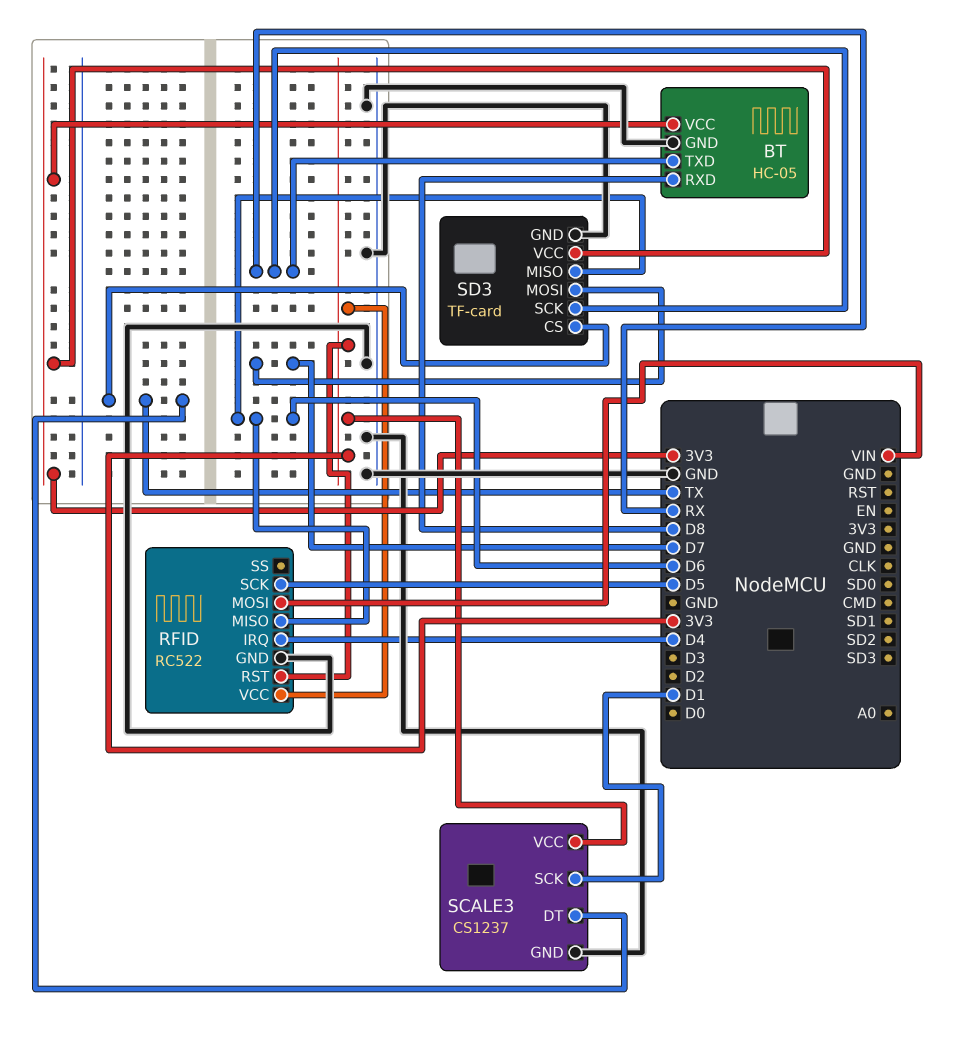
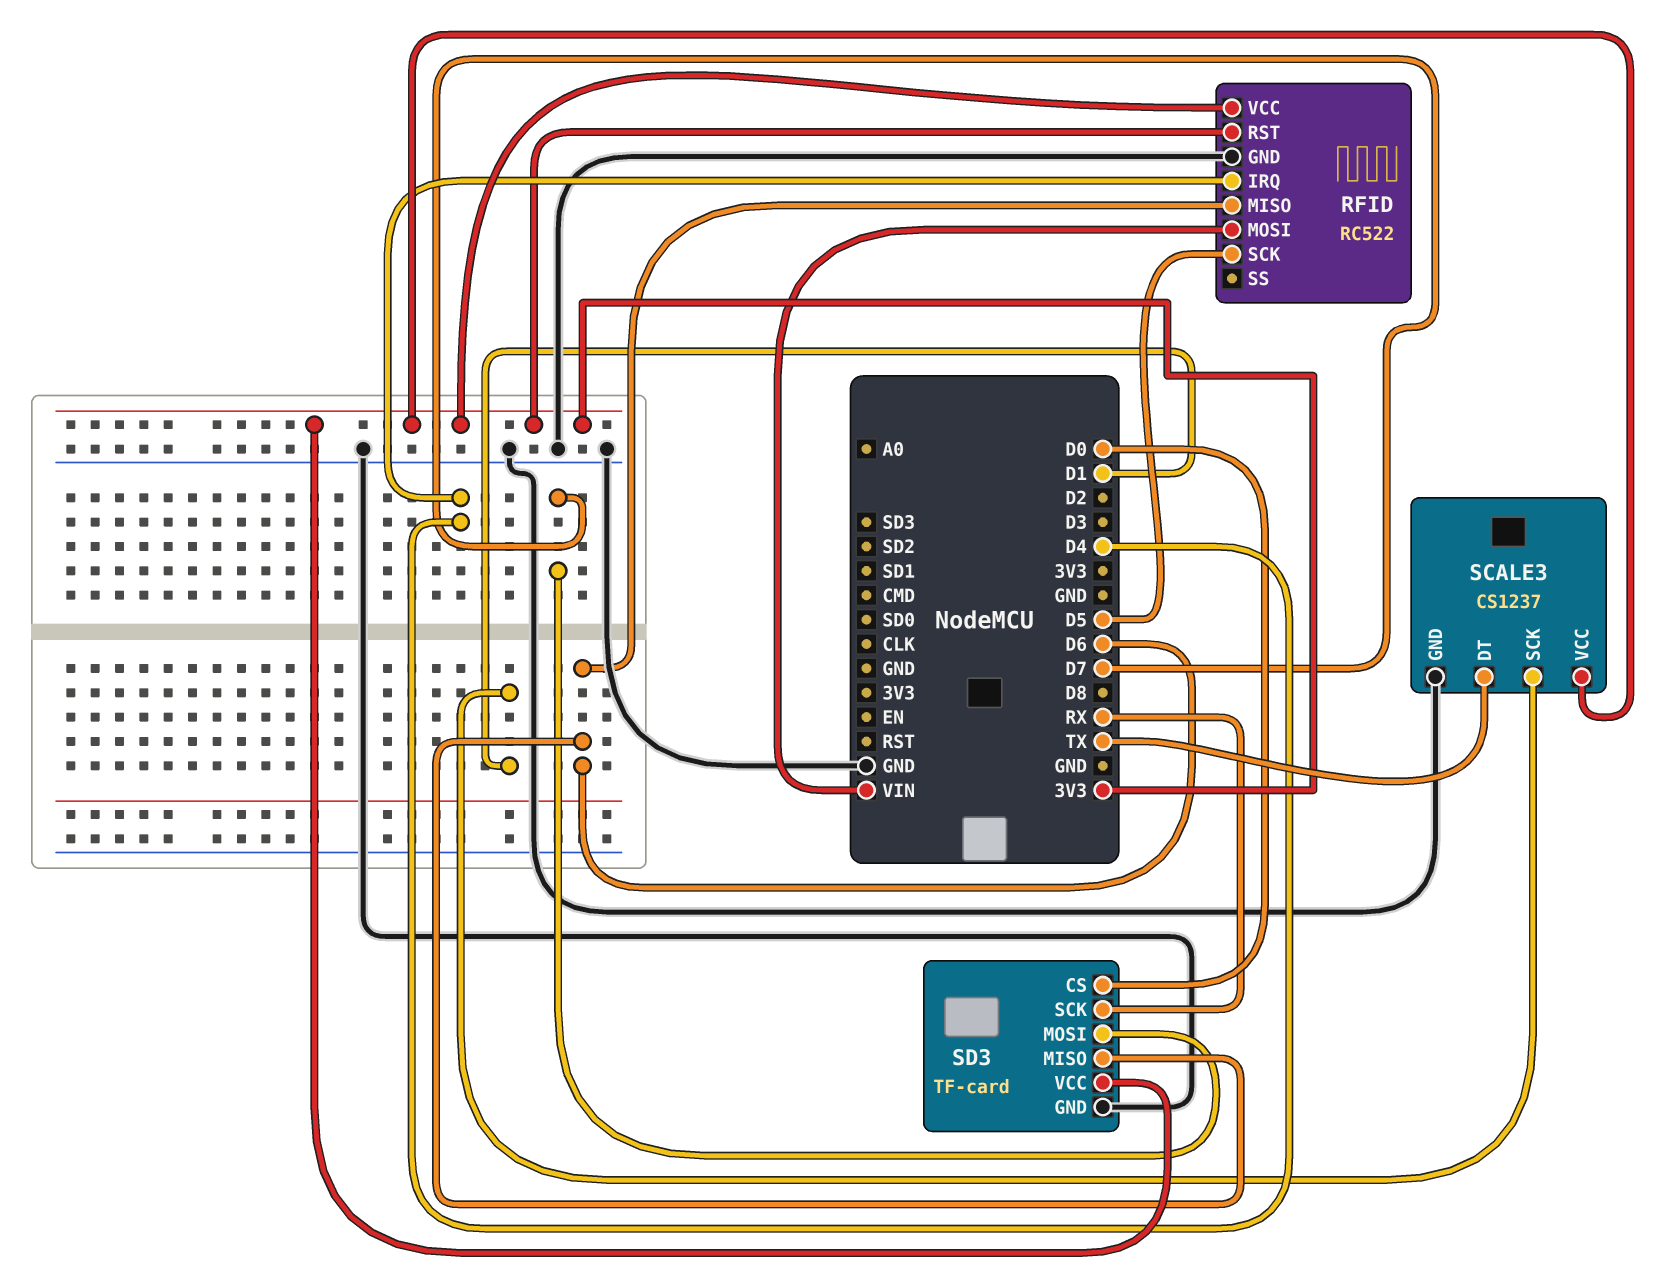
BT: HC-05 -> none
BT pin GND: GND -> none
BT pin RXD: D8 -> none
BT pin TXD: RX -> none
BT pin VCC: 3V3 -> none
SD3 pin CS: TX -> D0

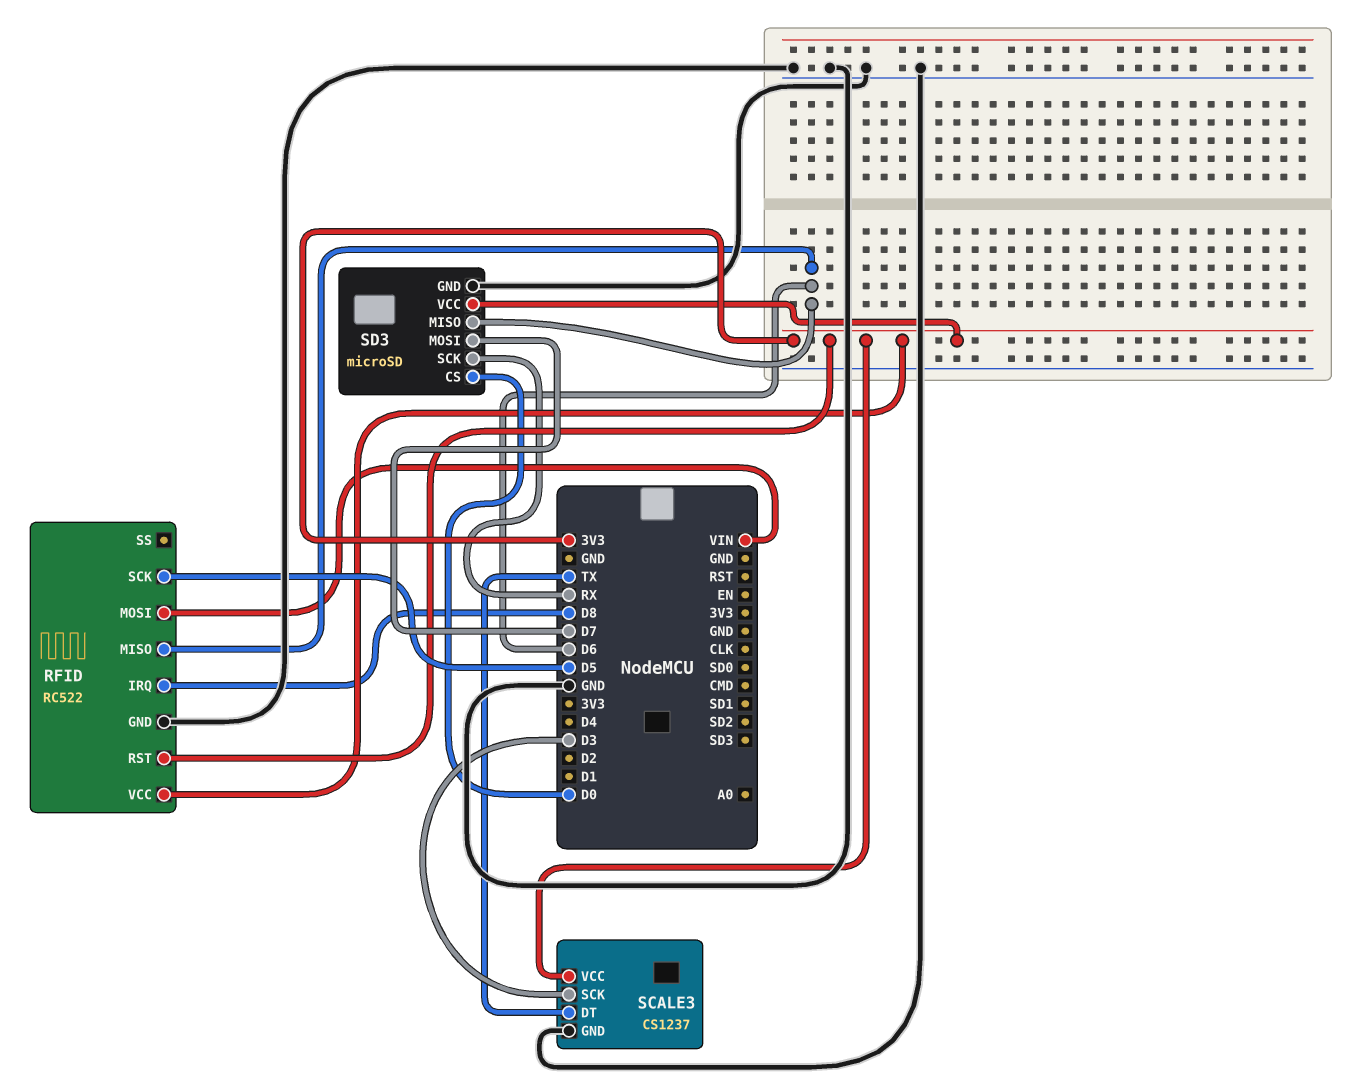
RFID pin IRQ: D4 -> D8
SCALE3 pin SCK: D1 -> D3
SD3: TF-card -> microSD

